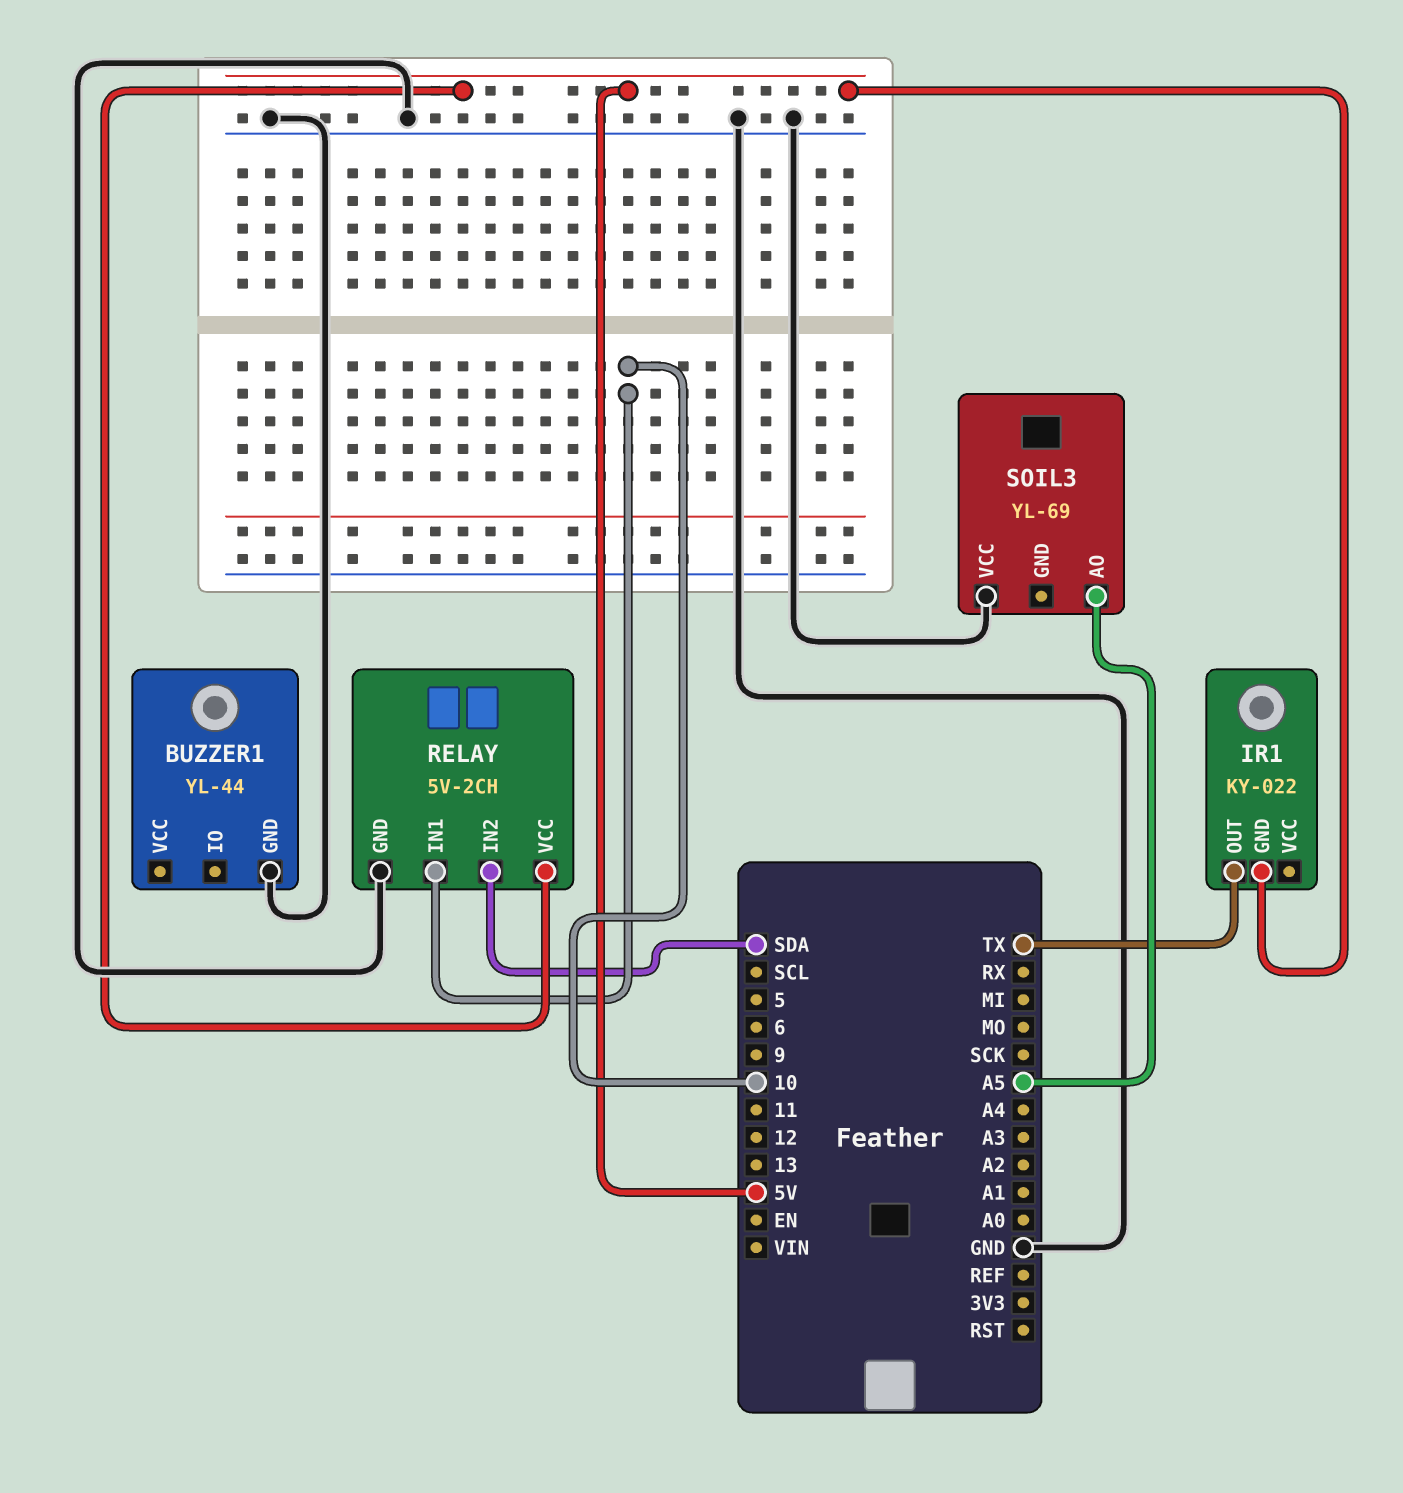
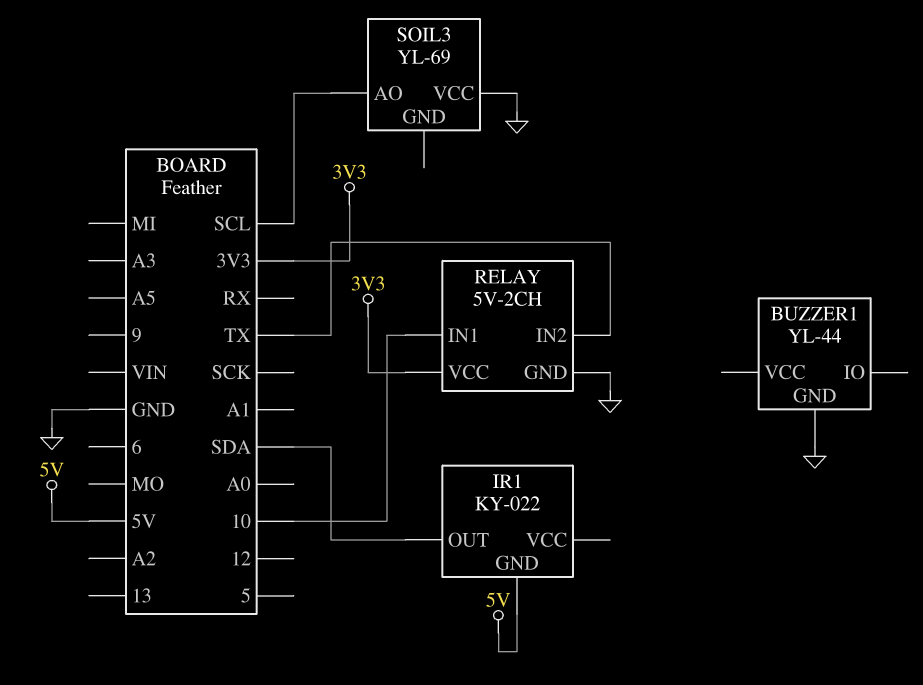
IR1 pin OUT: TX -> SDA
RELAY pin IN2: SDA -> TX
RELAY pin VCC: 5V -> 3V3
SOIL3 pin AO: A5 -> SCL

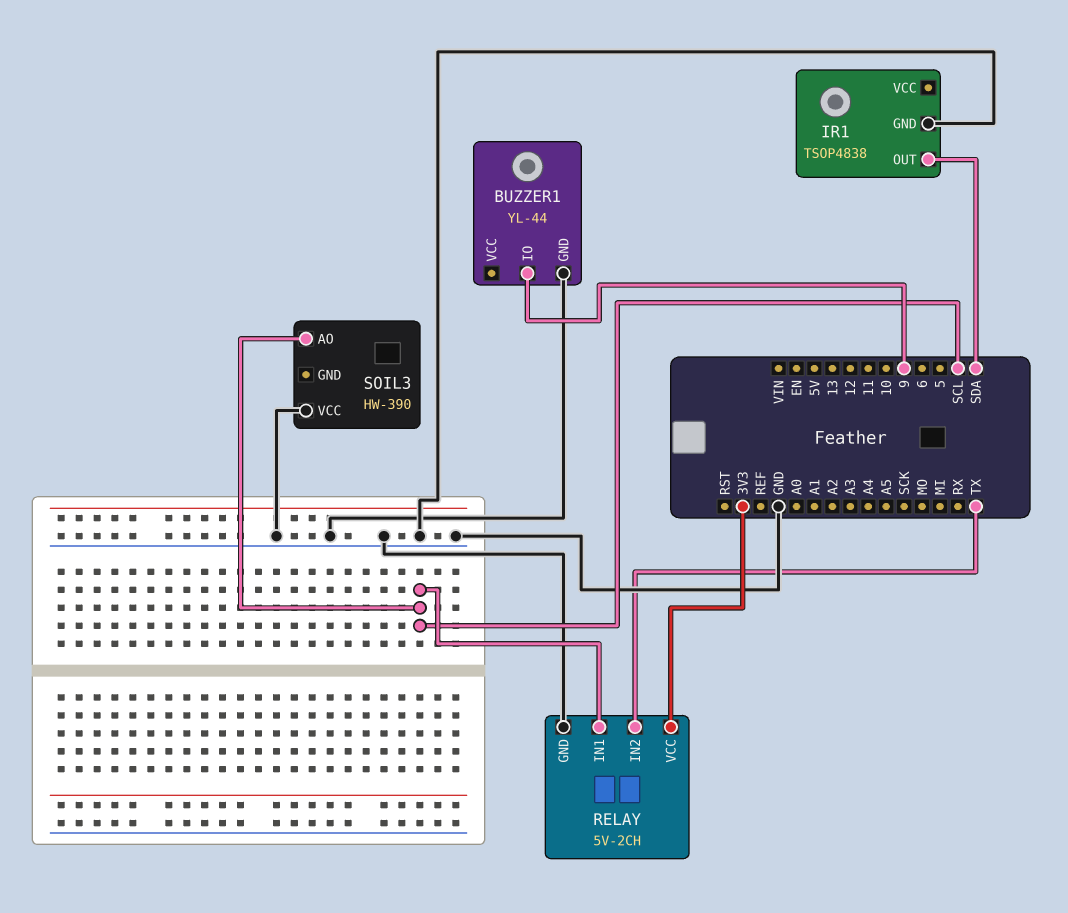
BUZZER1 pin IO: none -> 9
IR1: KY-022 -> TSOP4838
IR1 pin GND: 5V -> GND
RELAY pin IN1: 10 -> SCL
SOIL3: YL-69 -> HW-390

